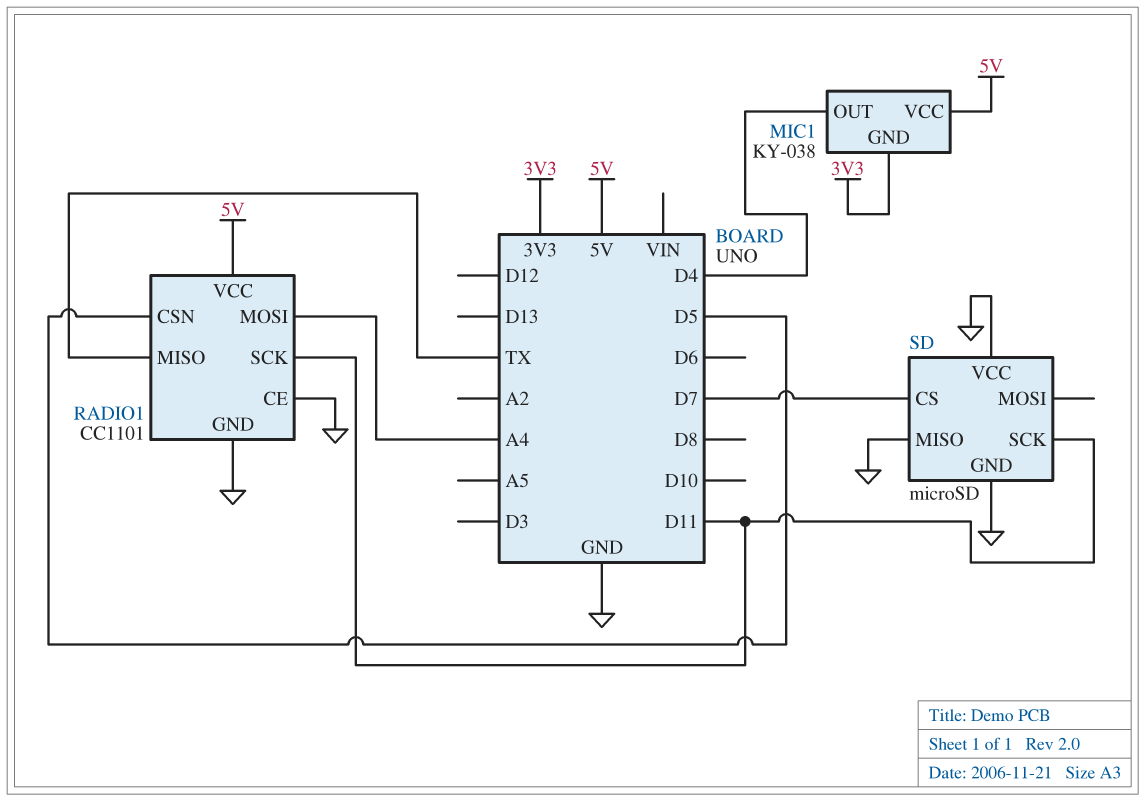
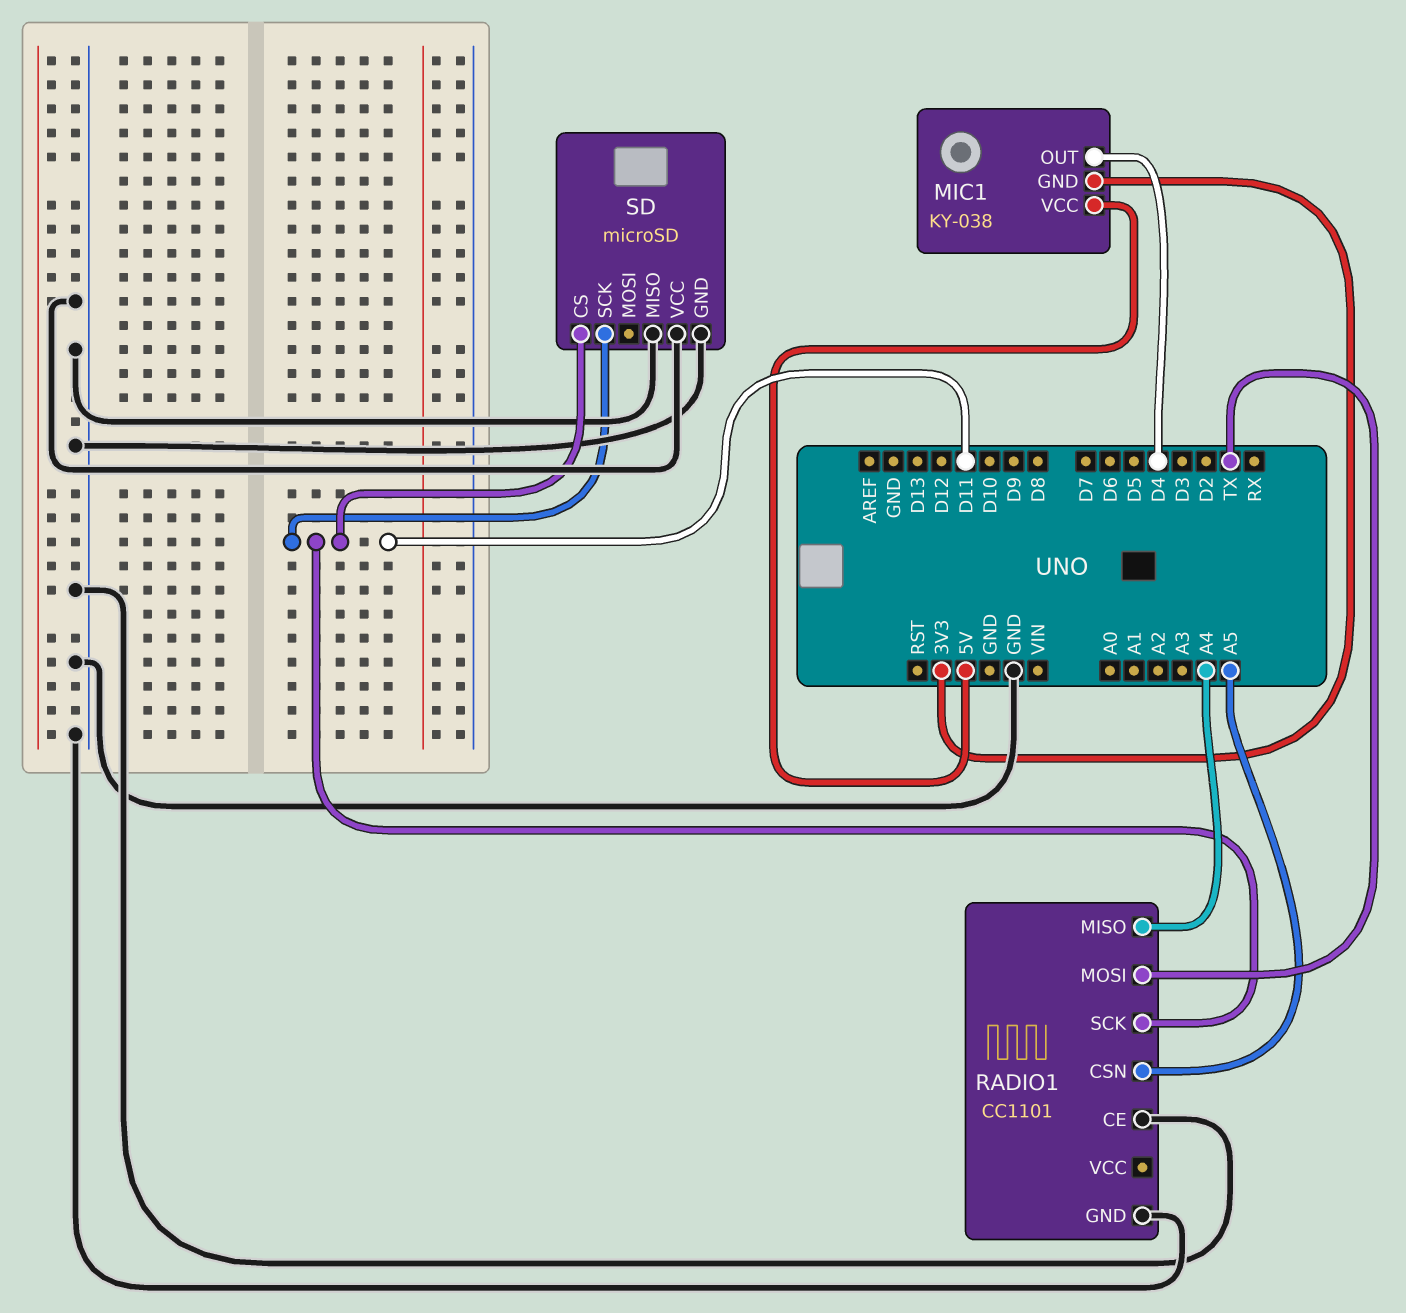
RADIO1 pin CSN: D5 -> A5
RADIO1 pin MISO: TX -> A4
RADIO1 pin MOSI: A4 -> TX
RADIO1 pin VCC: 5V -> none
SD pin CS: D7 -> D11

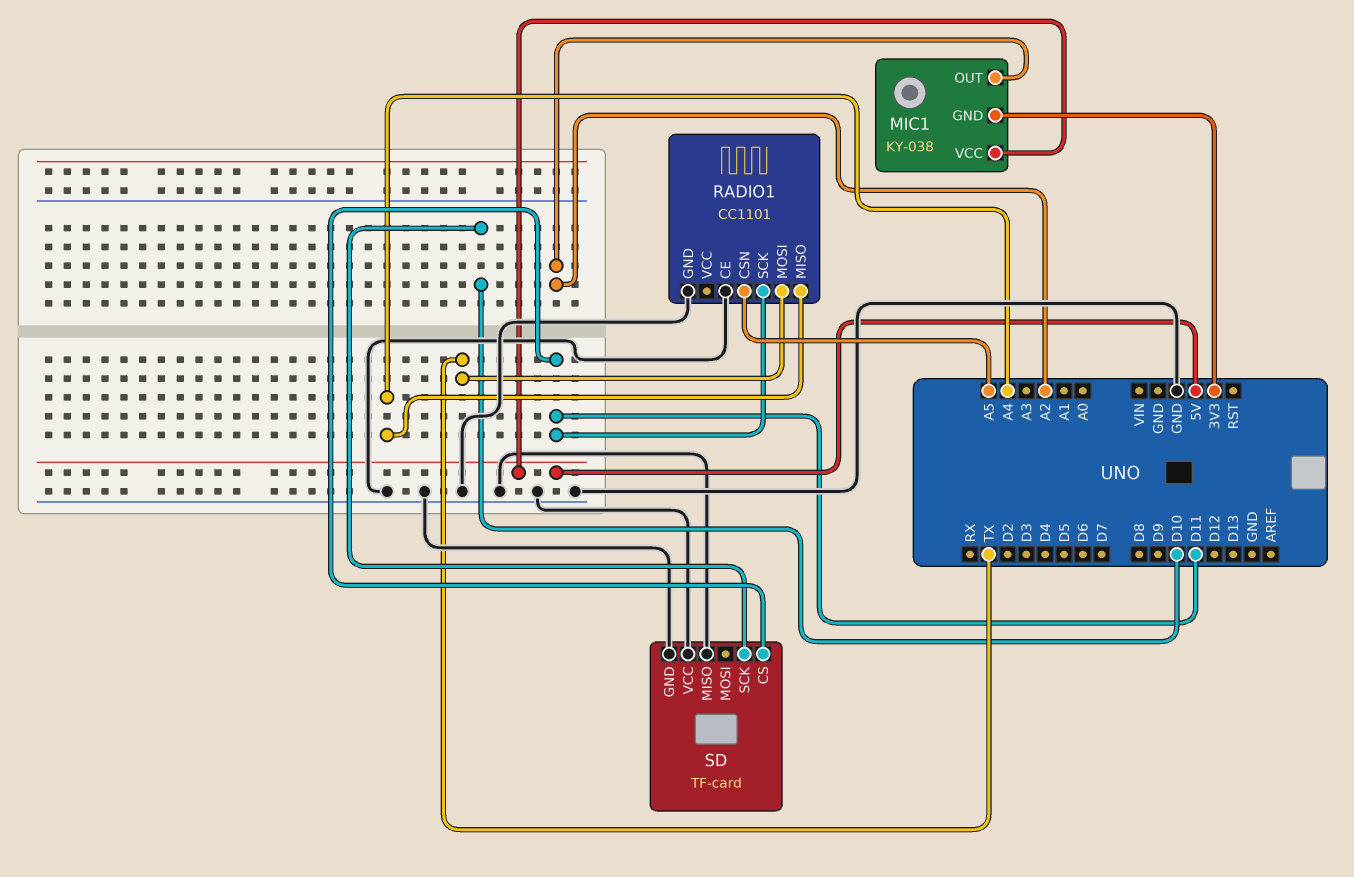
MIC1 pin OUT: D4 -> A2
SD: microSD -> TF-card
SD pin SCK: D11 -> D10

